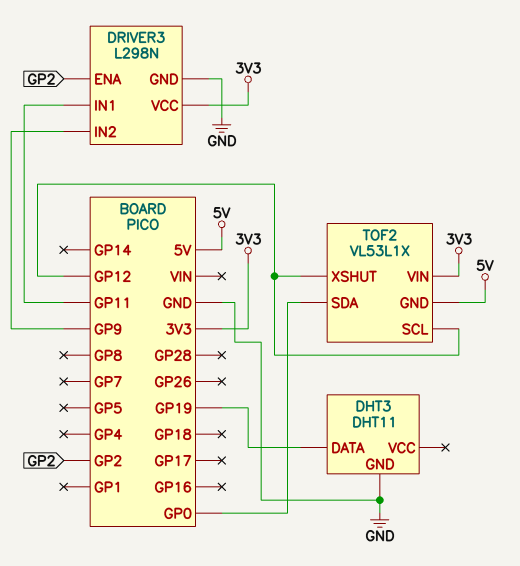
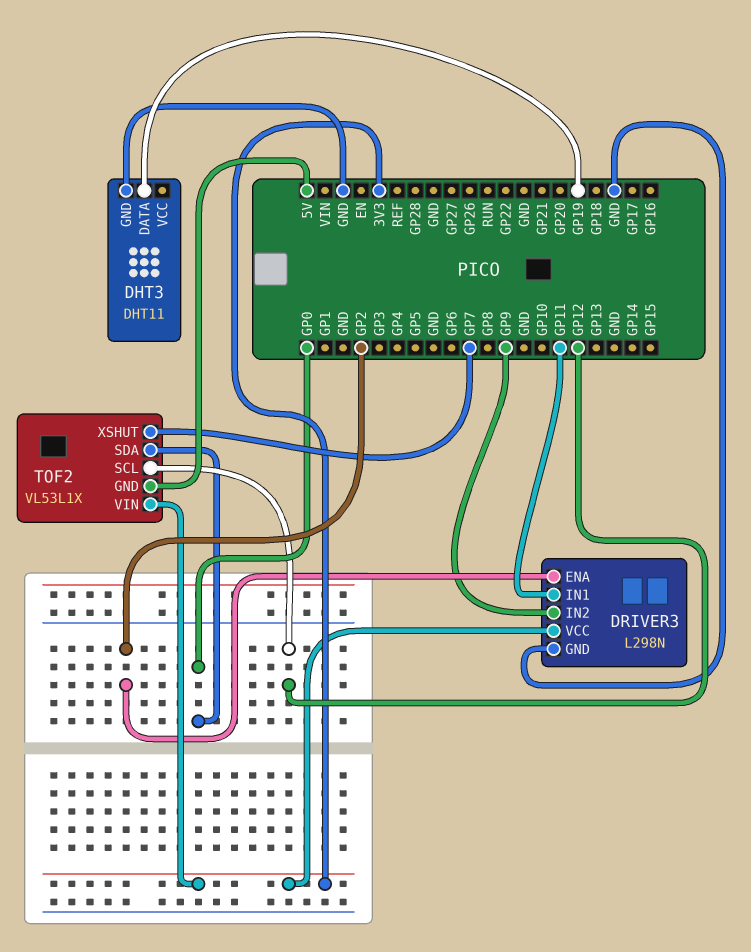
TOF2 pin XSHUT: GP12 -> GP7

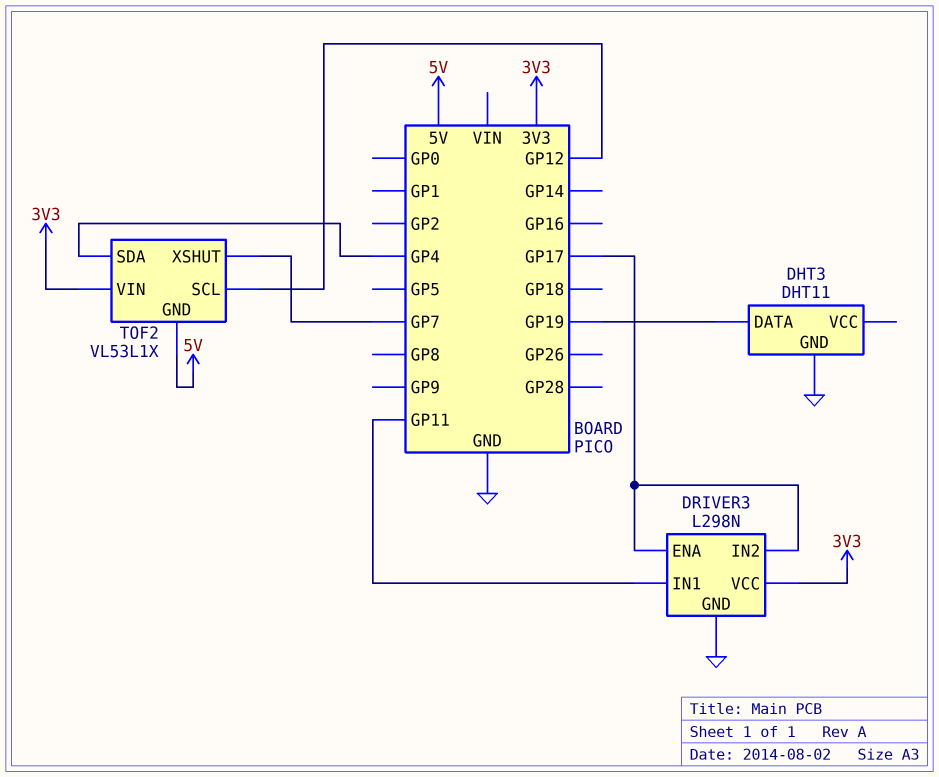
DRIVER3 pin ENA: GP2 -> GP17
DRIVER3 pin IN2: GP9 -> GP17
TOF2 pin SDA: GP0 -> GP4

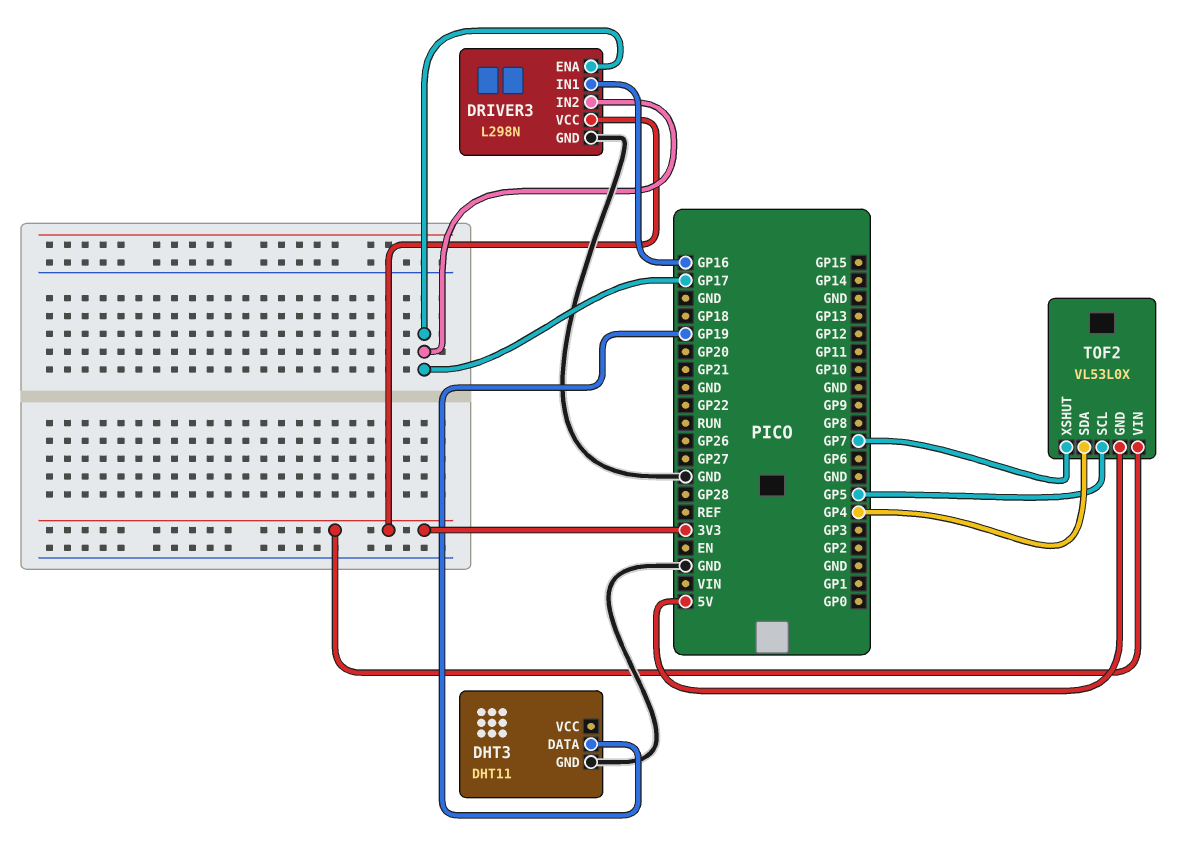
DRIVER3 pin IN1: GP11 -> GP16
TOF2: VL53L1X -> VL53L0X
TOF2 pin SCL: GP12 -> GP5

